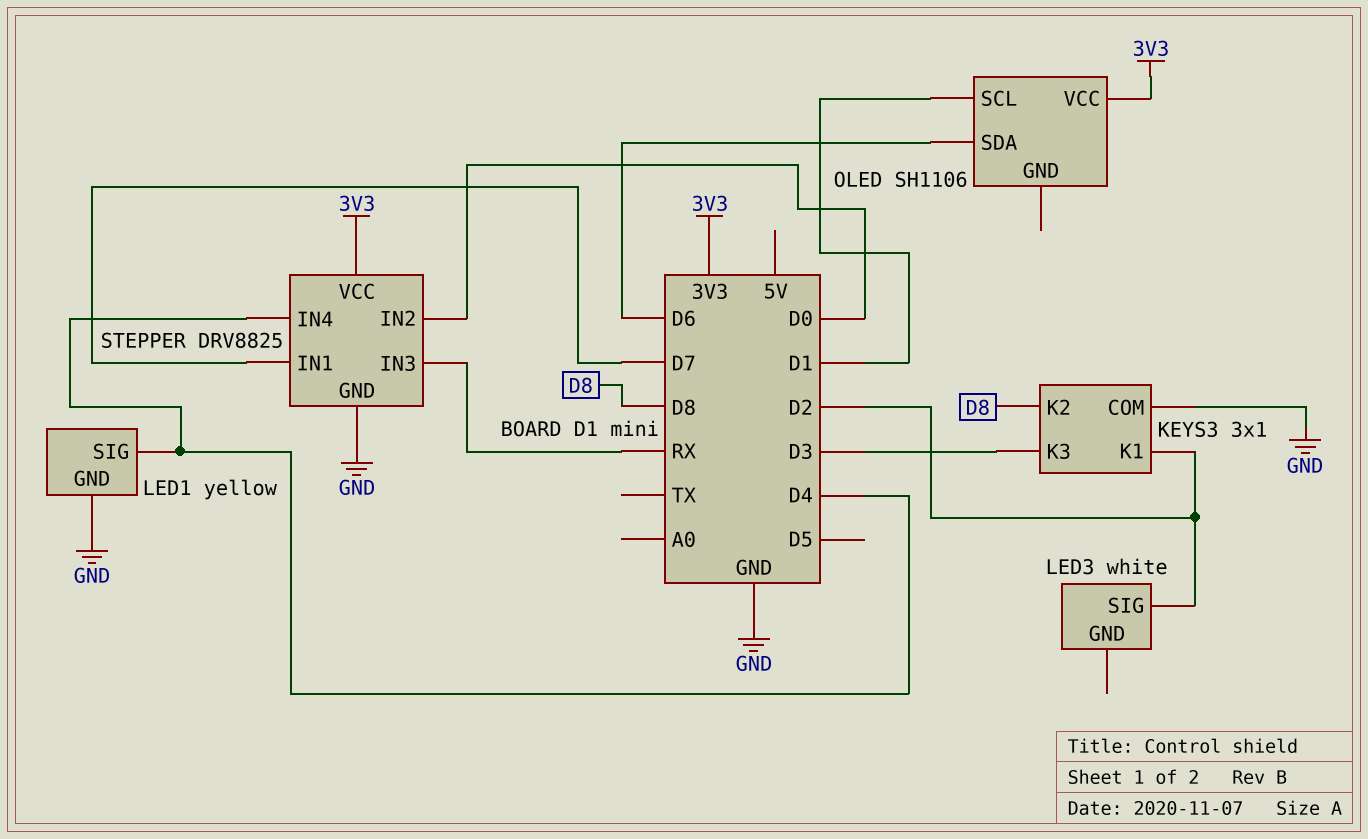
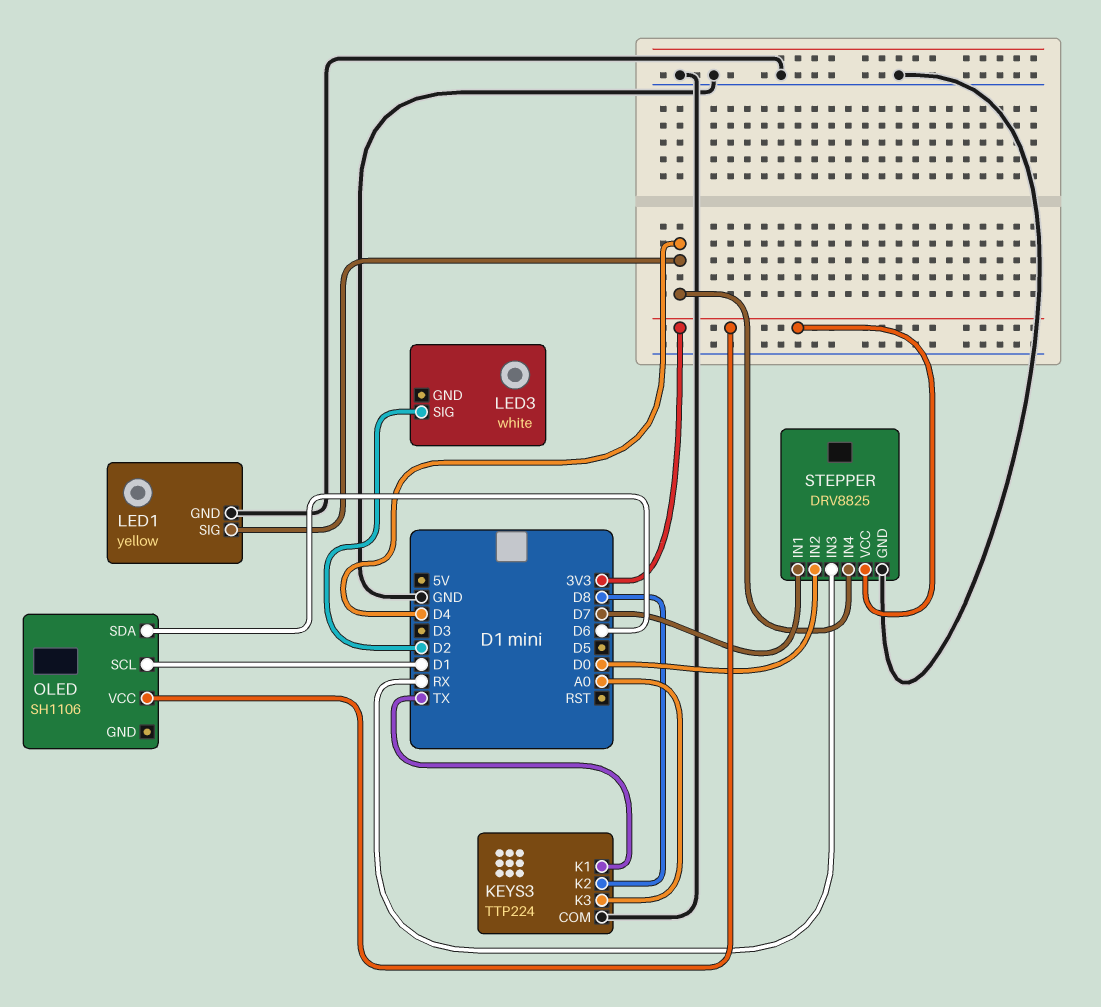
KEYS3: 3x1 -> TTP224
KEYS3 pin K1: D2 -> TX
KEYS3 pin K3: D3 -> A0

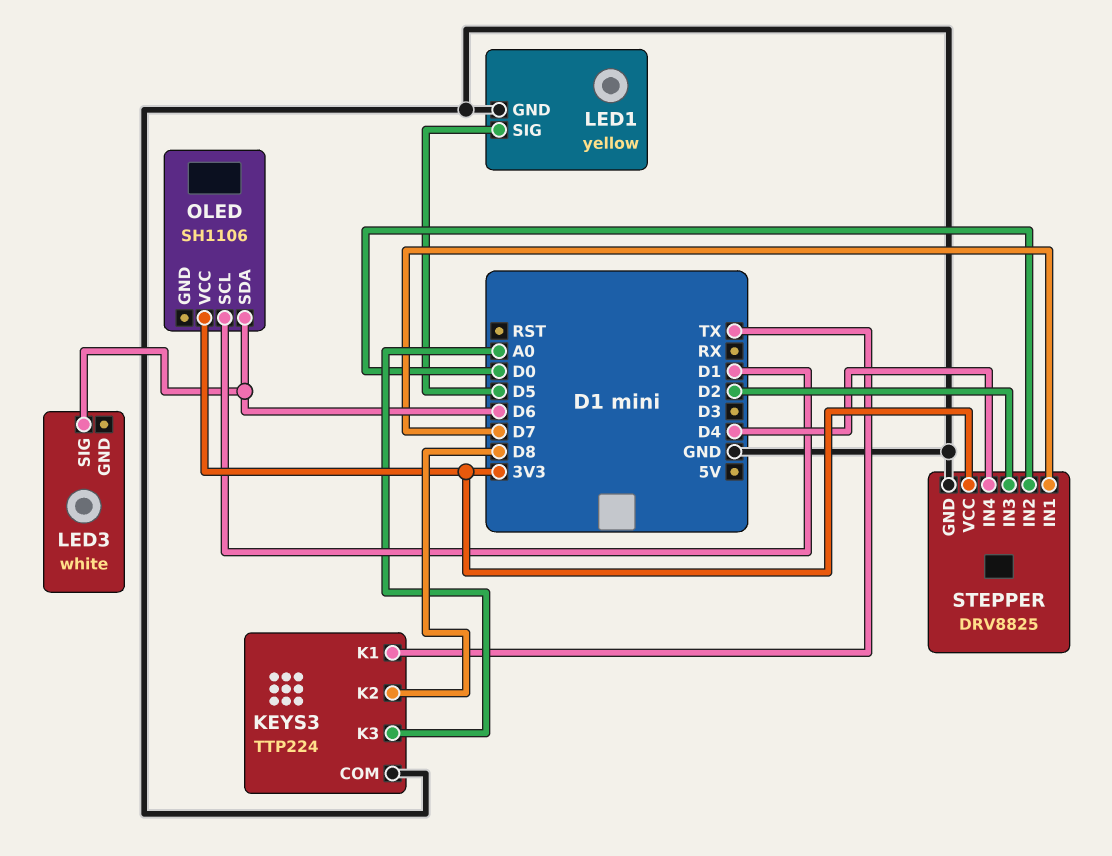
LED1 pin SIG: D4 -> D5
LED3 pin SIG: D2 -> D6
STEPPER pin IN3: RX -> D2

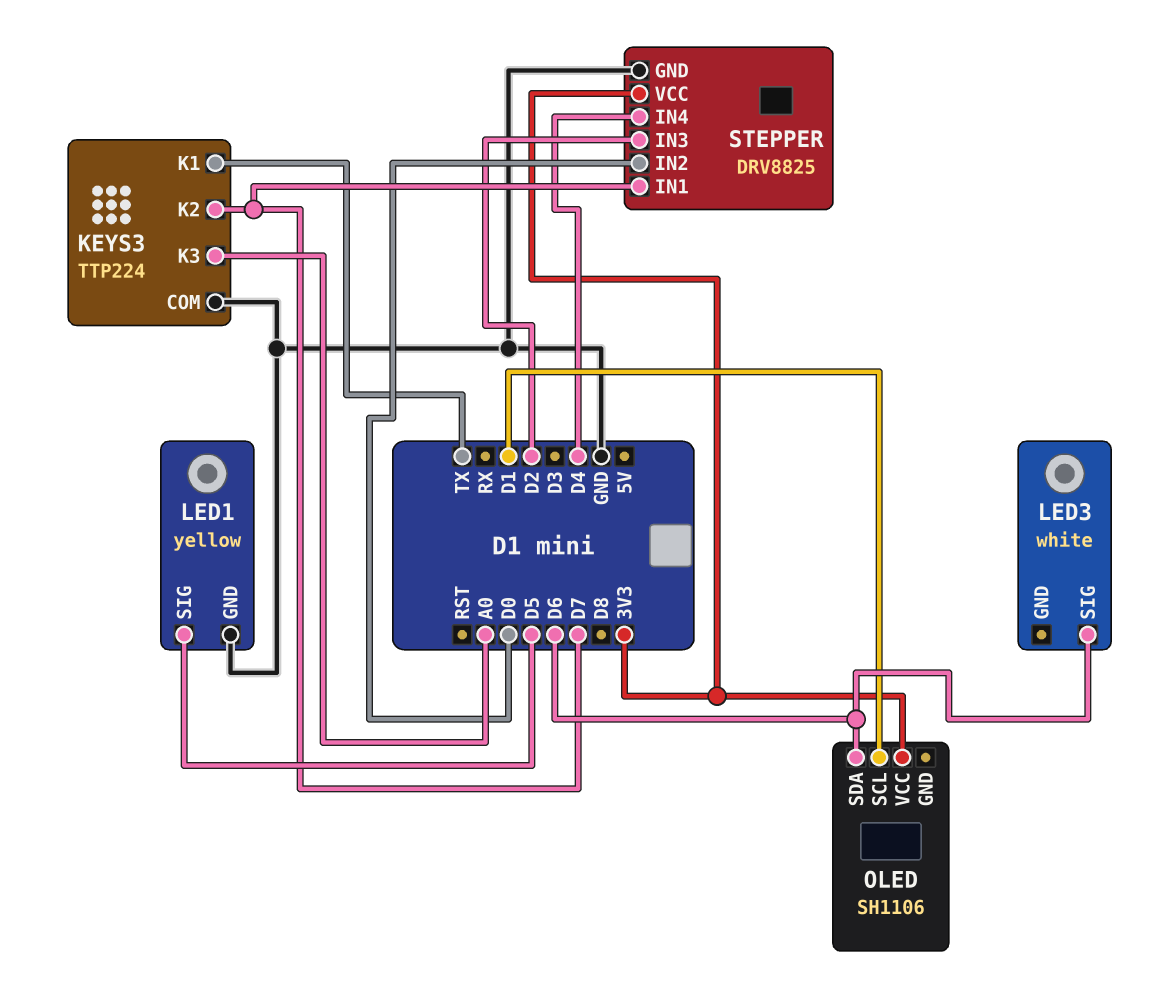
KEYS3 pin K2: D8 -> D7

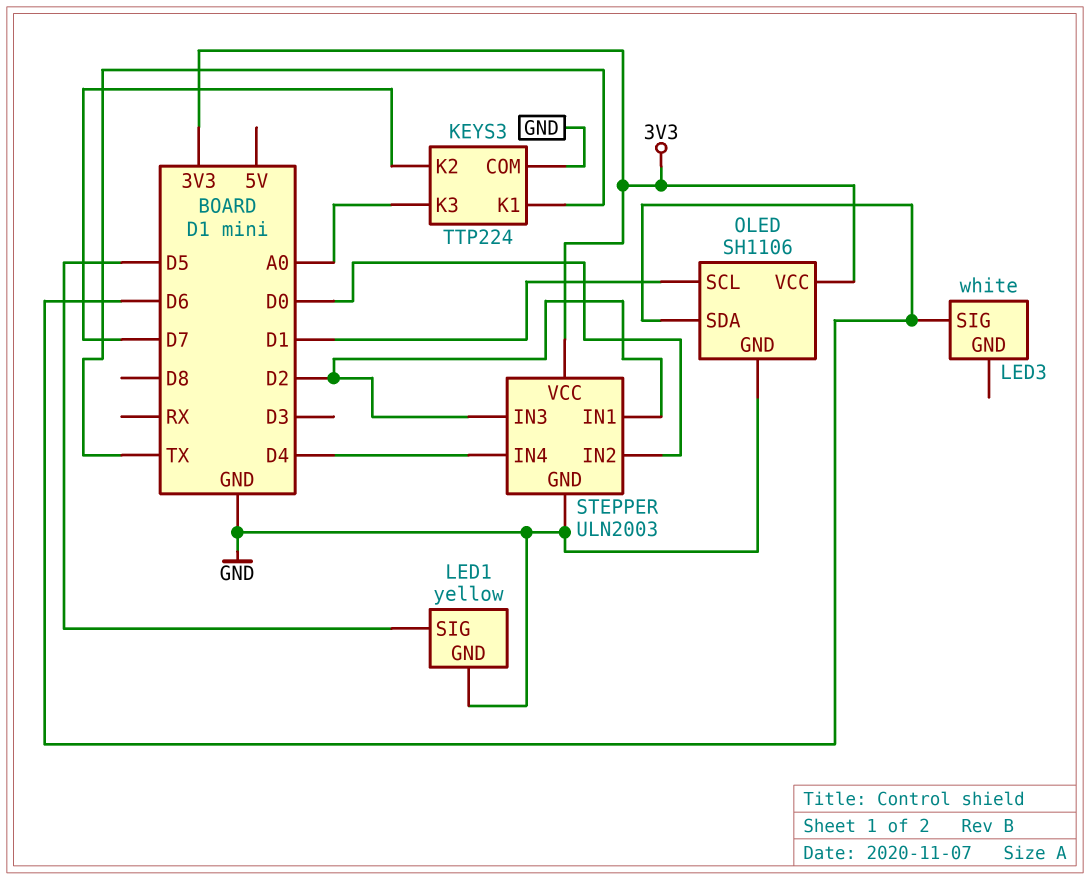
OLED pin GND: none -> GND
STEPPER: DRV8825 -> ULN2003
STEPPER pin IN1: D7 -> D2

